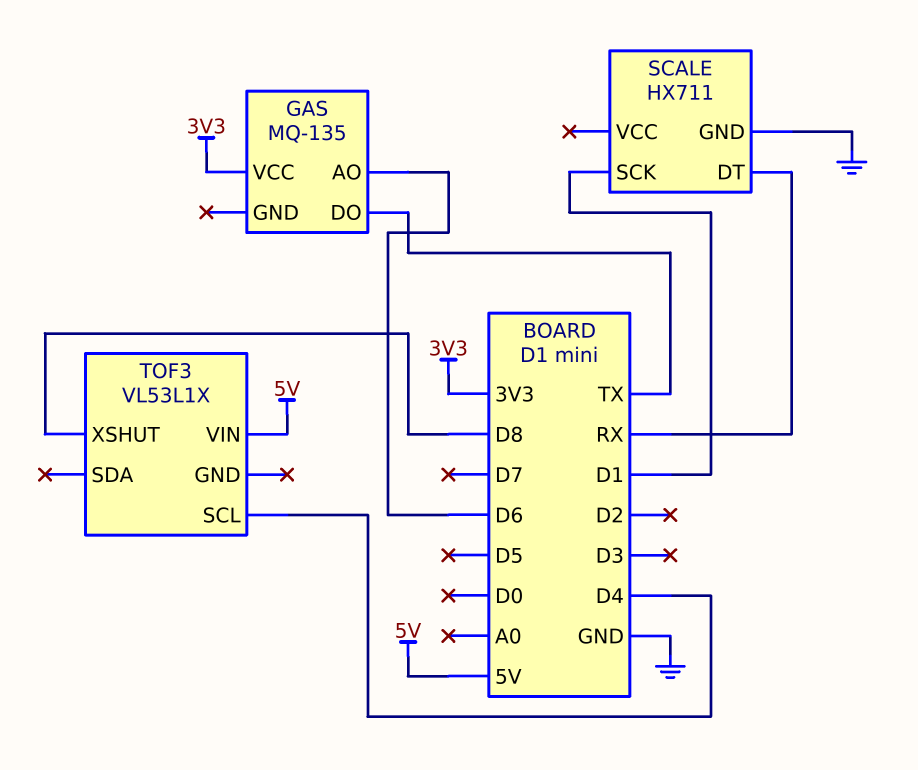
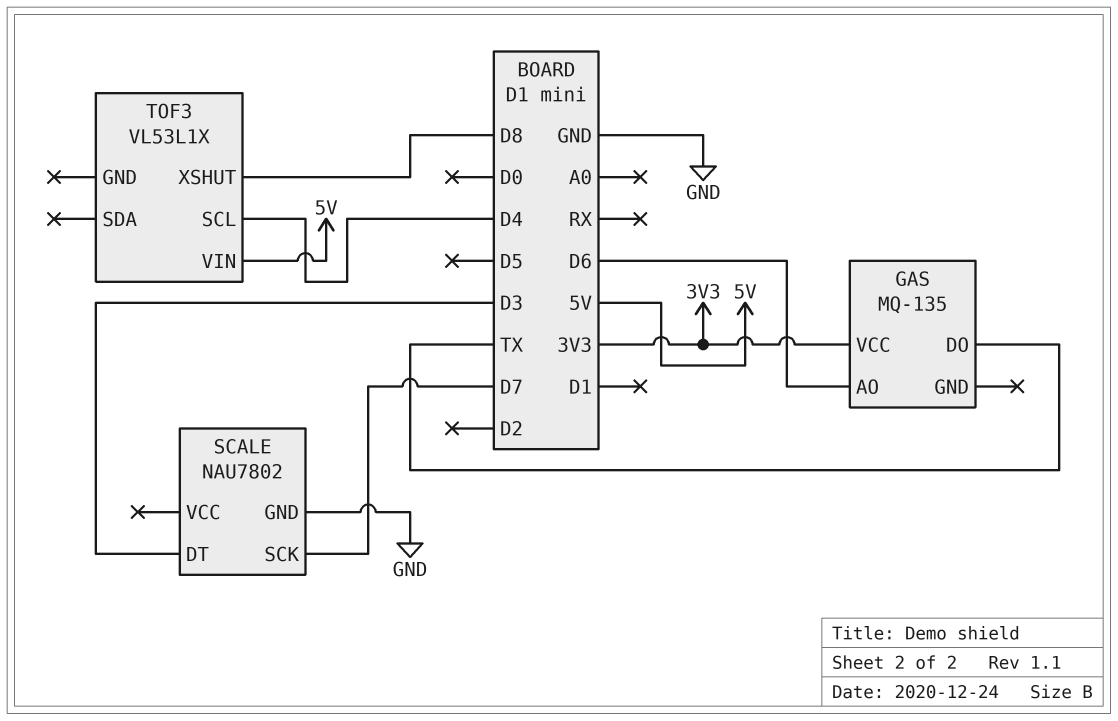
SCALE: HX711 -> NAU7802
SCALE pin DT: RX -> D3
SCALE pin SCK: D1 -> D7

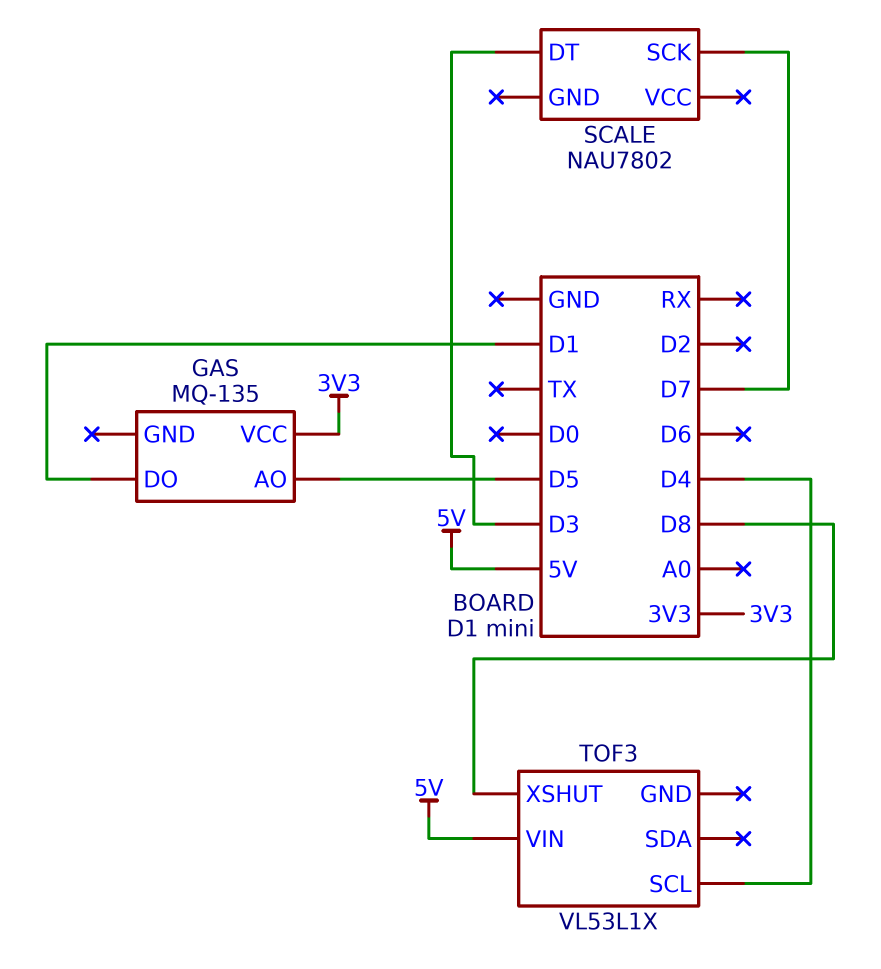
GAS pin AO: D6 -> D5
GAS pin DO: TX -> D1
SCALE pin GND: GND -> none

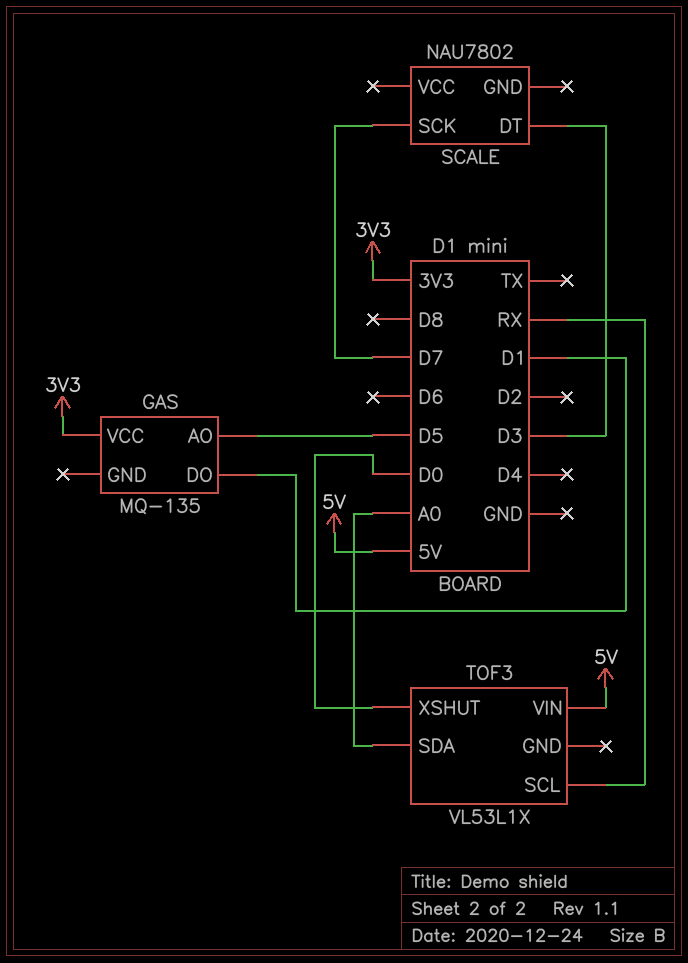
TOF3 pin SCL: D4 -> RX
TOF3 pin SDA: none -> A0
TOF3 pin XSHUT: D8 -> D0

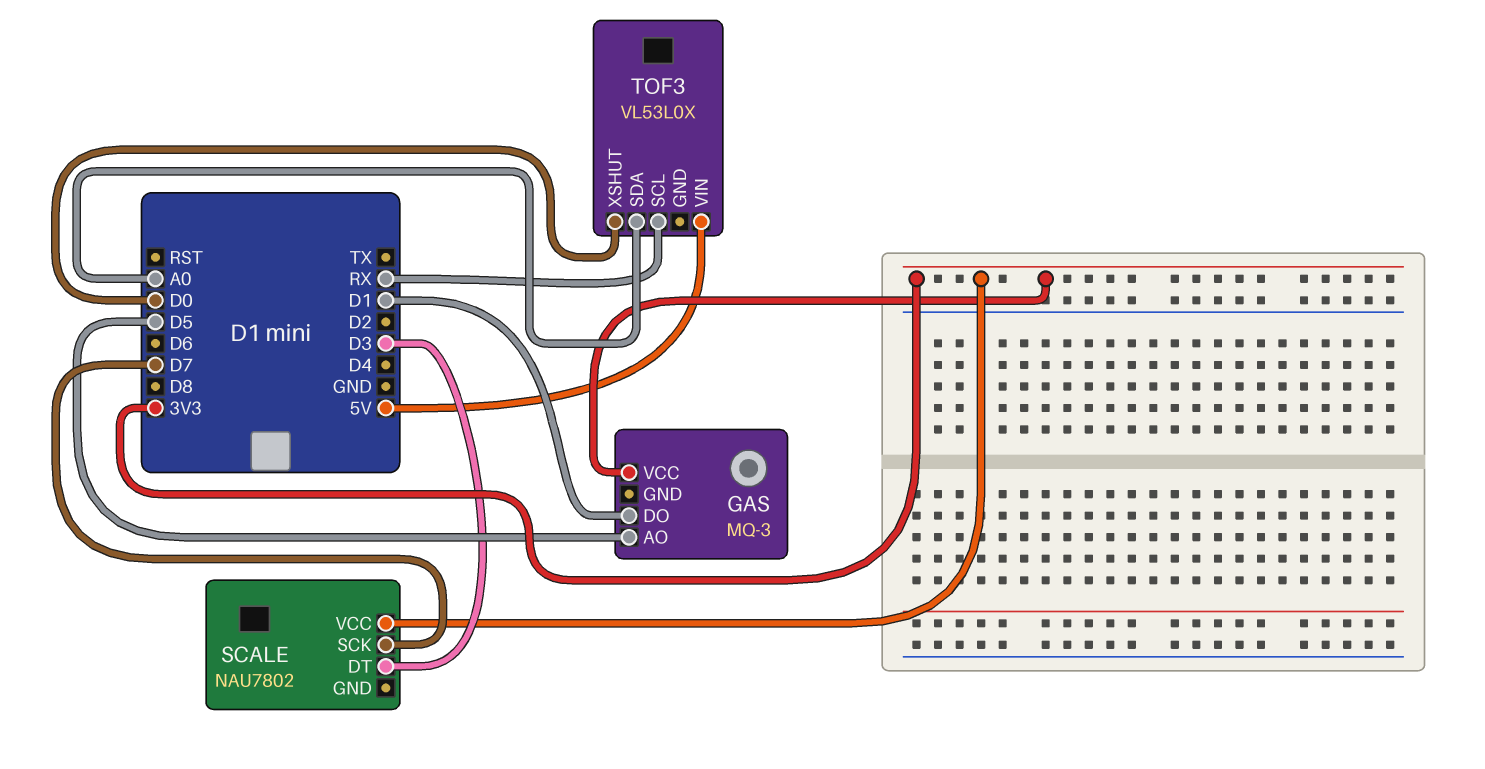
GAS: MQ-135 -> MQ-3
SCALE pin VCC: none -> 3V3
TOF3: VL53L1X -> VL53L0X

